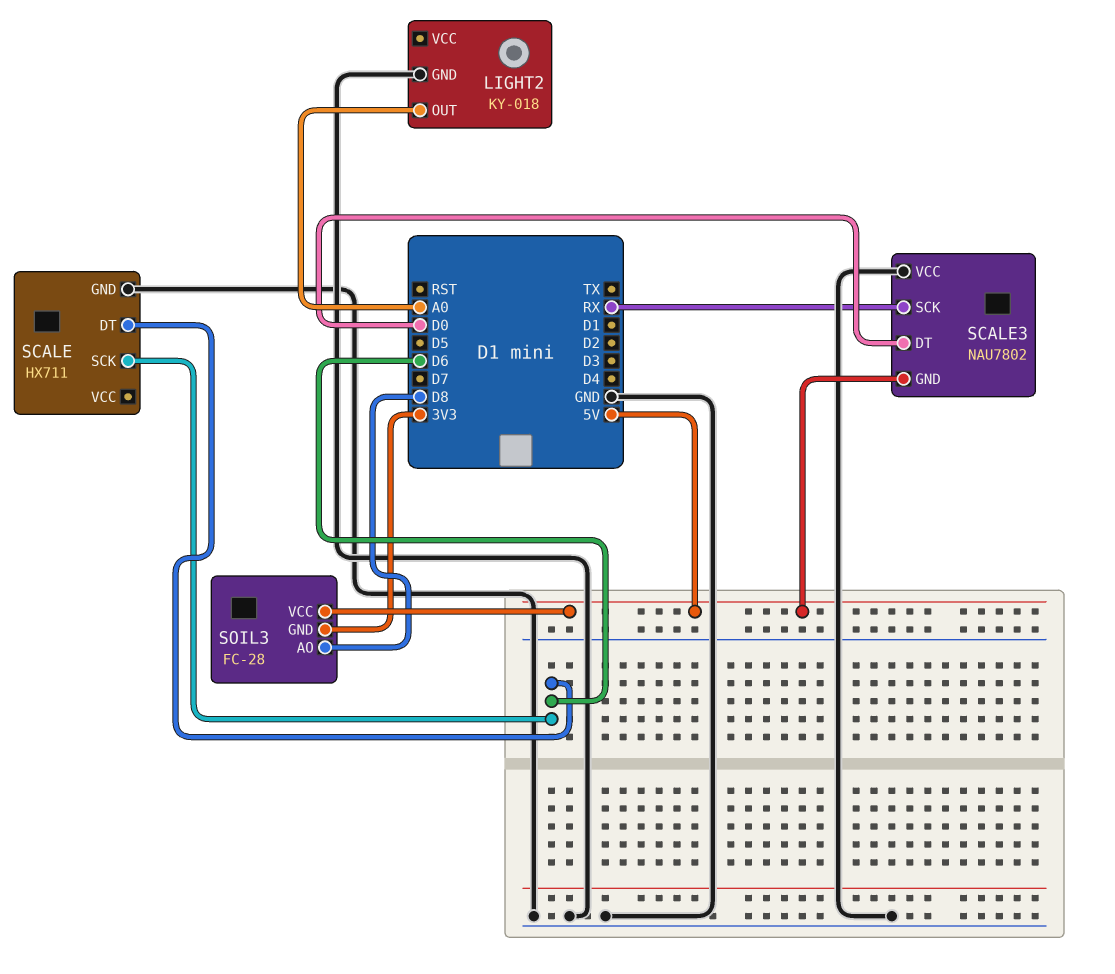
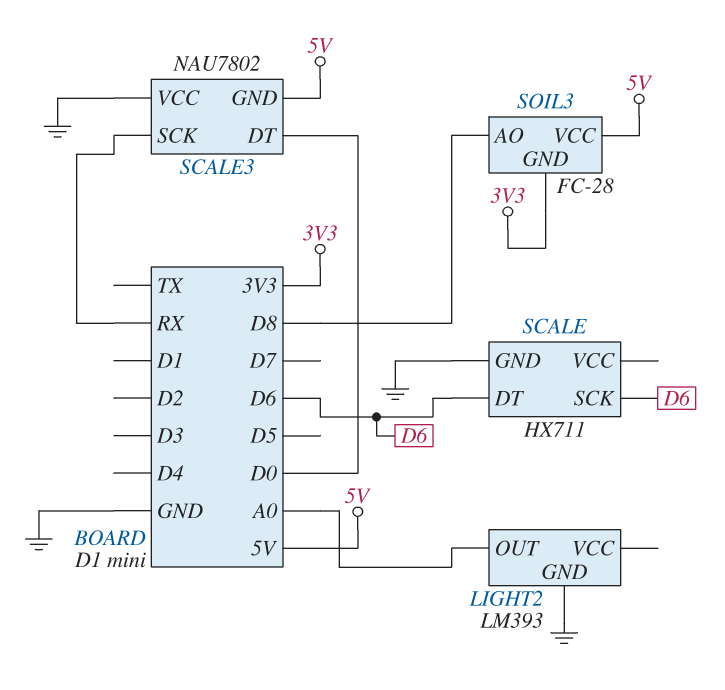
LIGHT2: KY-018 -> LM393

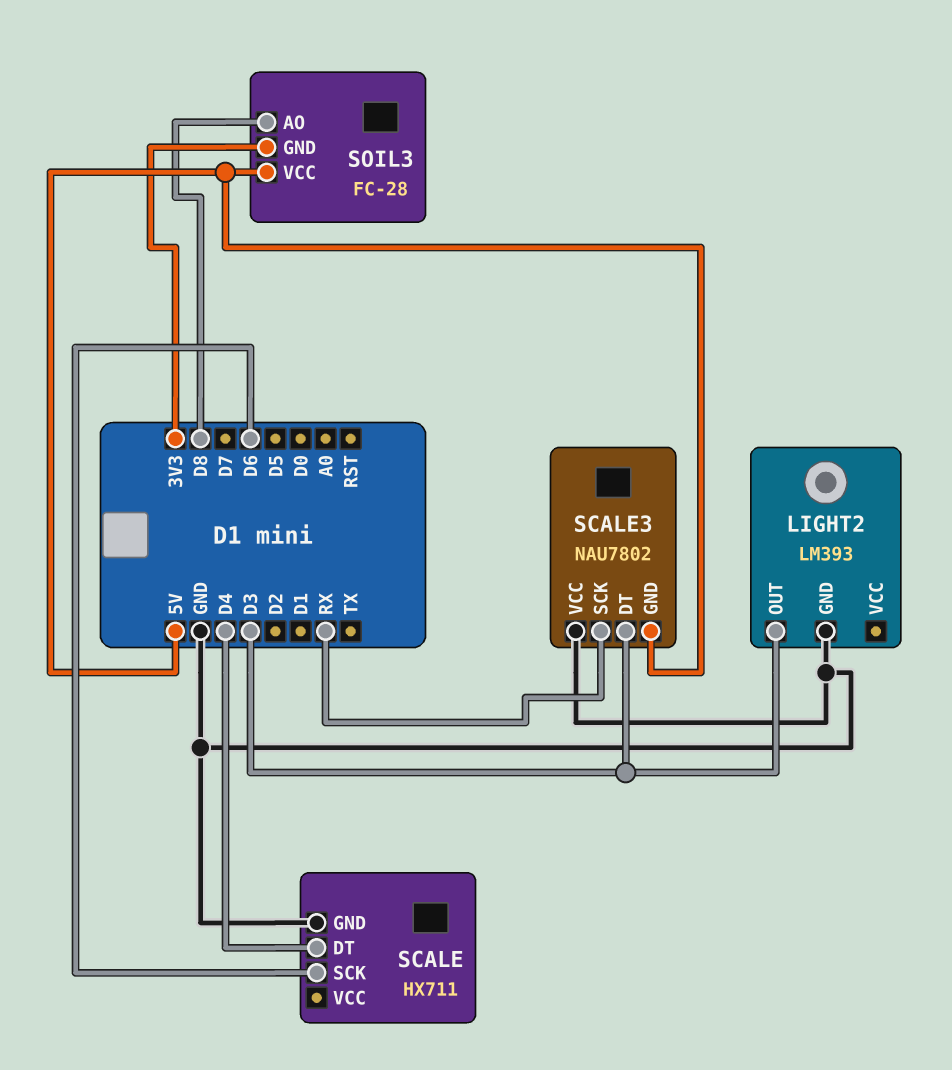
LIGHT2 pin OUT: A0 -> D3
SCALE pin DT: D6 -> D4
SCALE3 pin DT: D0 -> D3

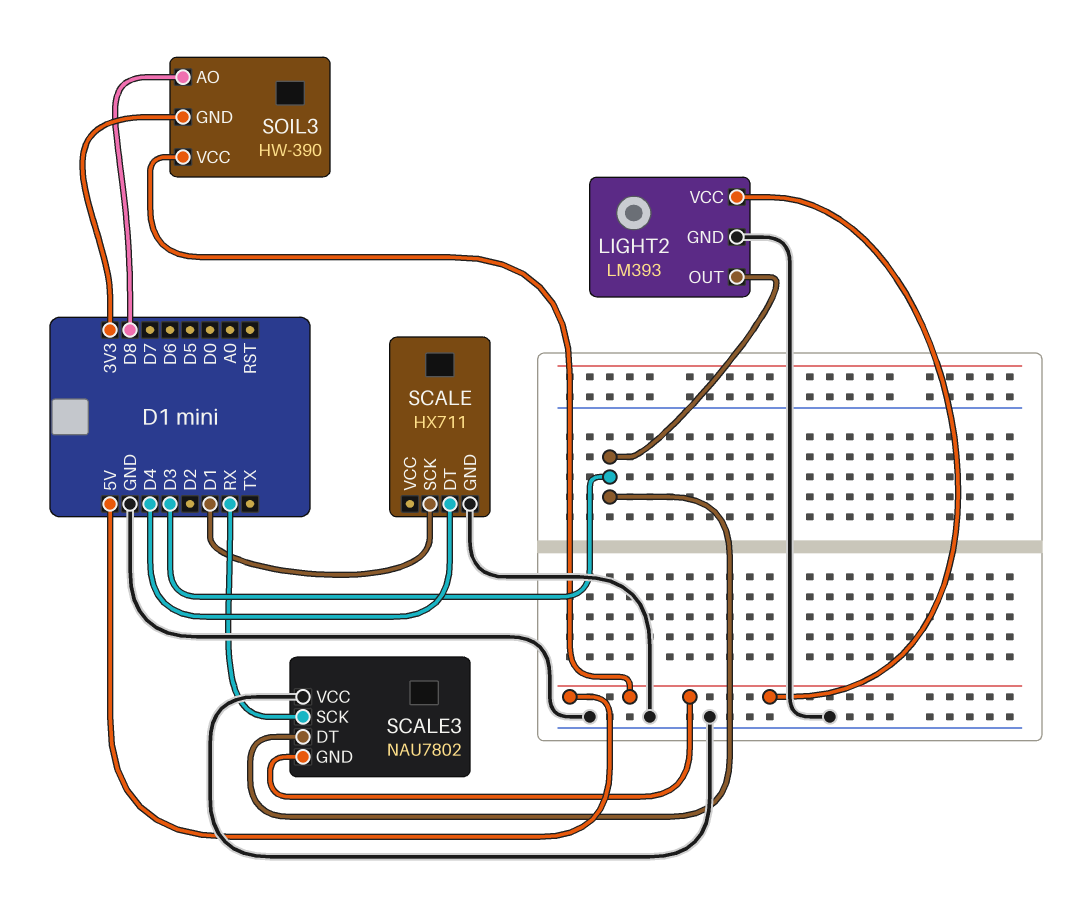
LIGHT2 pin VCC: none -> 5V
SCALE pin SCK: D6 -> D1
SOIL3: FC-28 -> HW-390

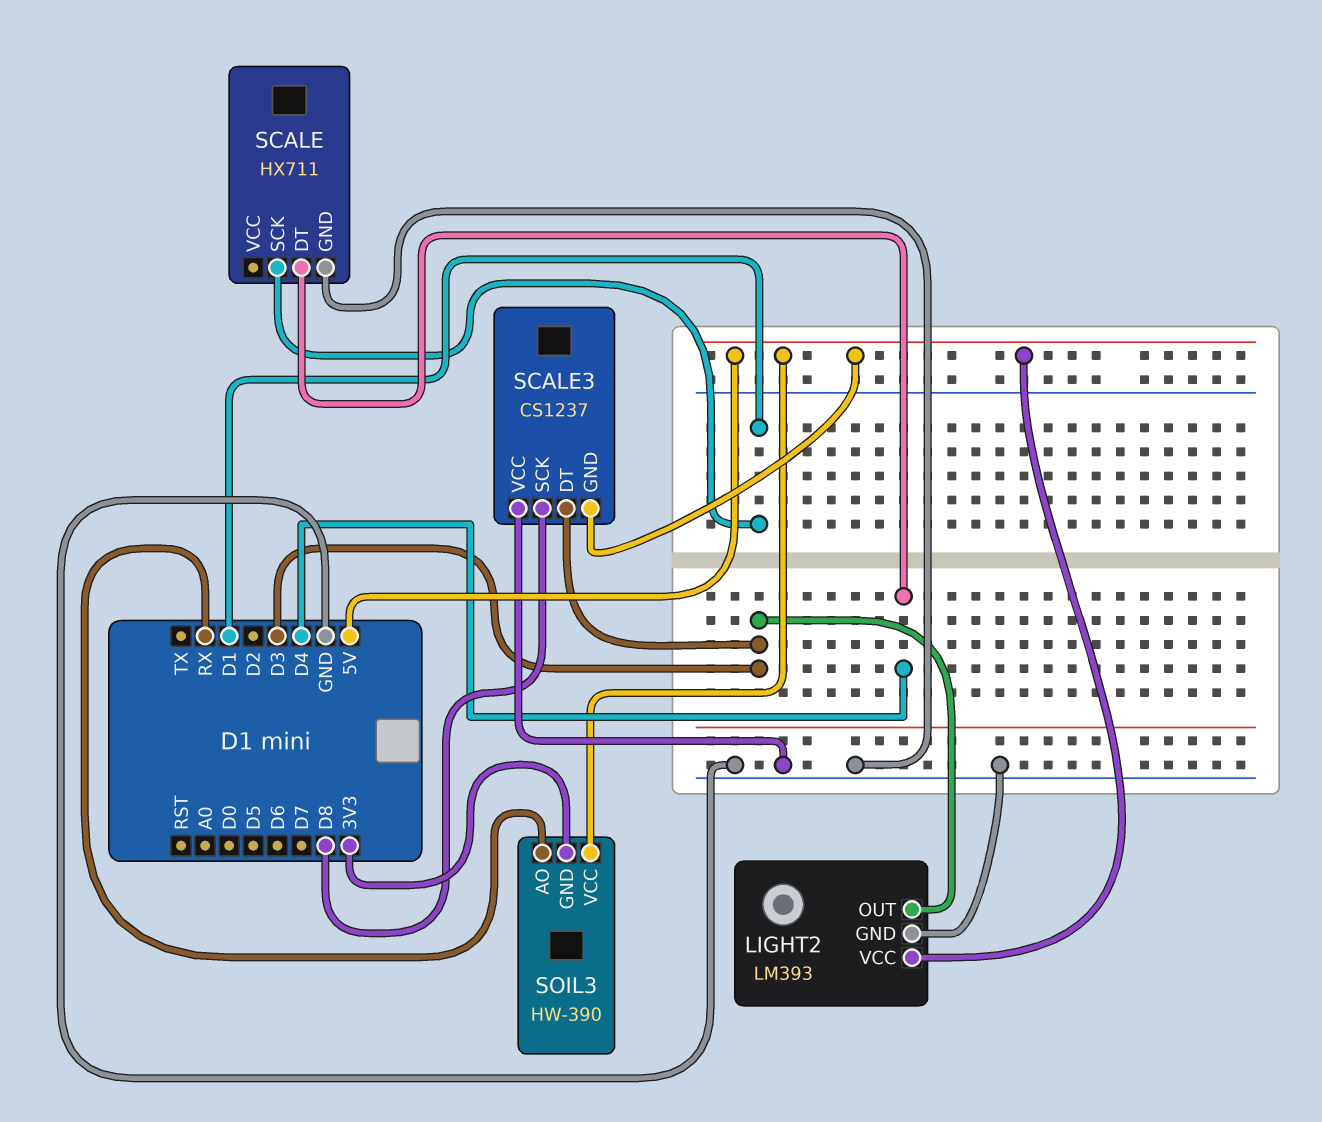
SCALE3: NAU7802 -> CS1237
SCALE3 pin SCK: RX -> D8
SOIL3 pin AO: D8 -> RX

